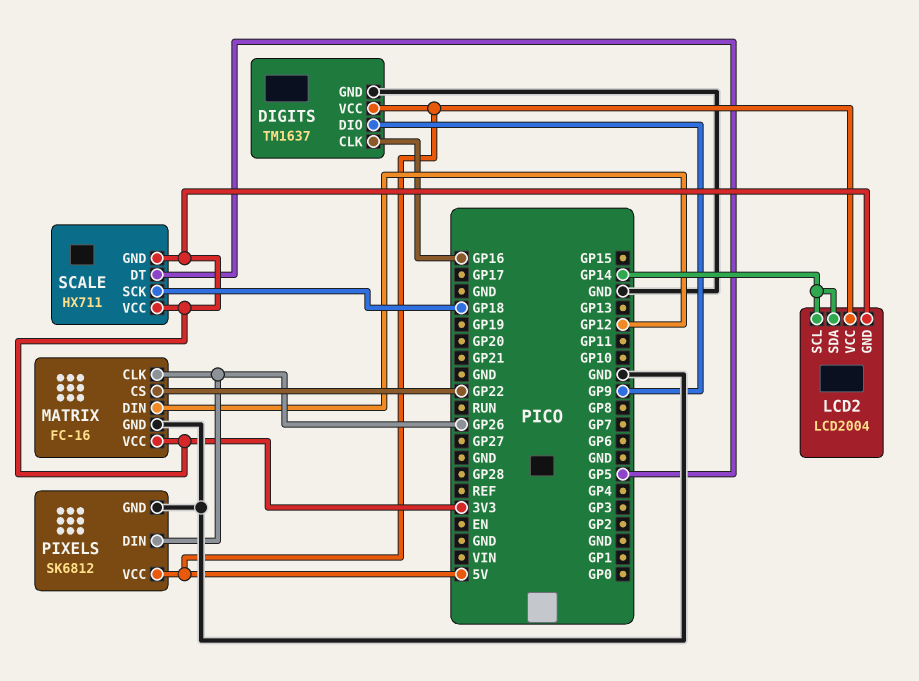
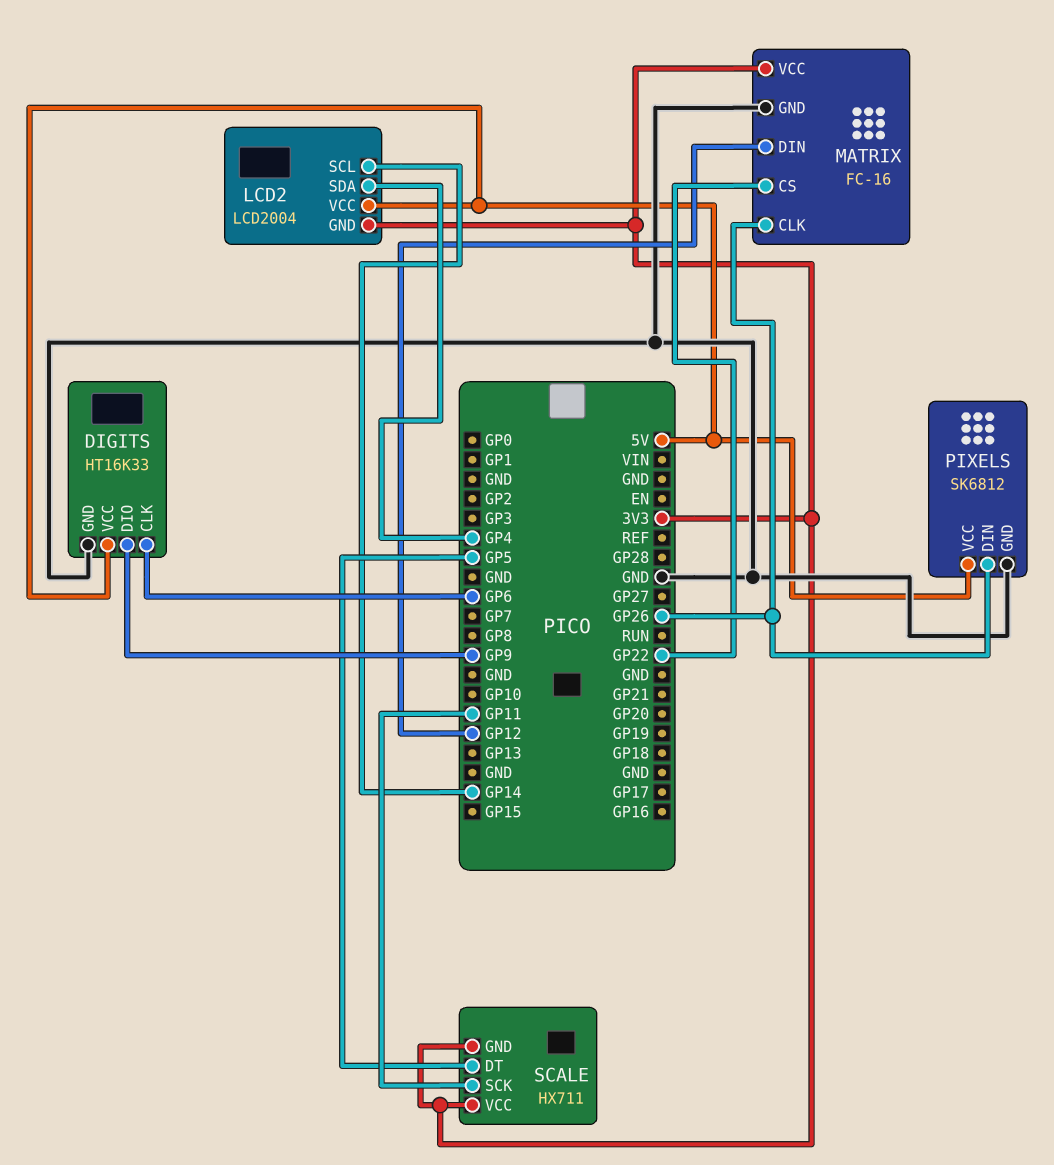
DIGITS: TM1637 -> HT16K33
DIGITS pin CLK: GP16 -> GP6
LCD2 pin SDA: GP14 -> GP4
SCALE pin SCK: GP18 -> GP11

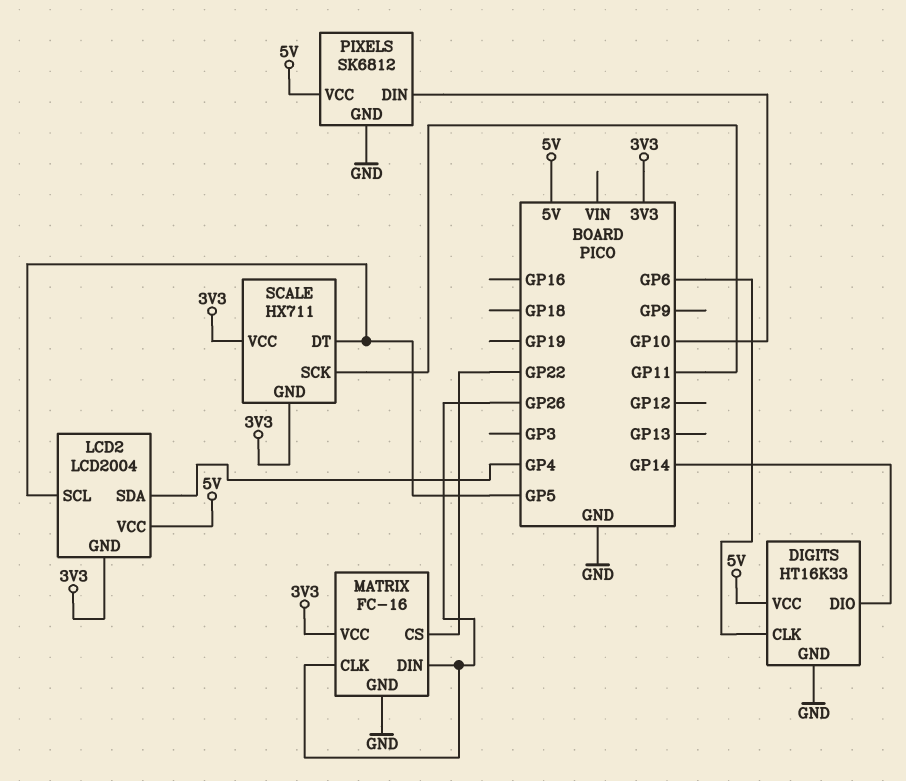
DIGITS pin DIO: GP9 -> GP14
LCD2 pin SCL: GP14 -> GP5
MATRIX pin DIN: GP12 -> GP26
PIXELS pin DIN: GP26 -> GP10

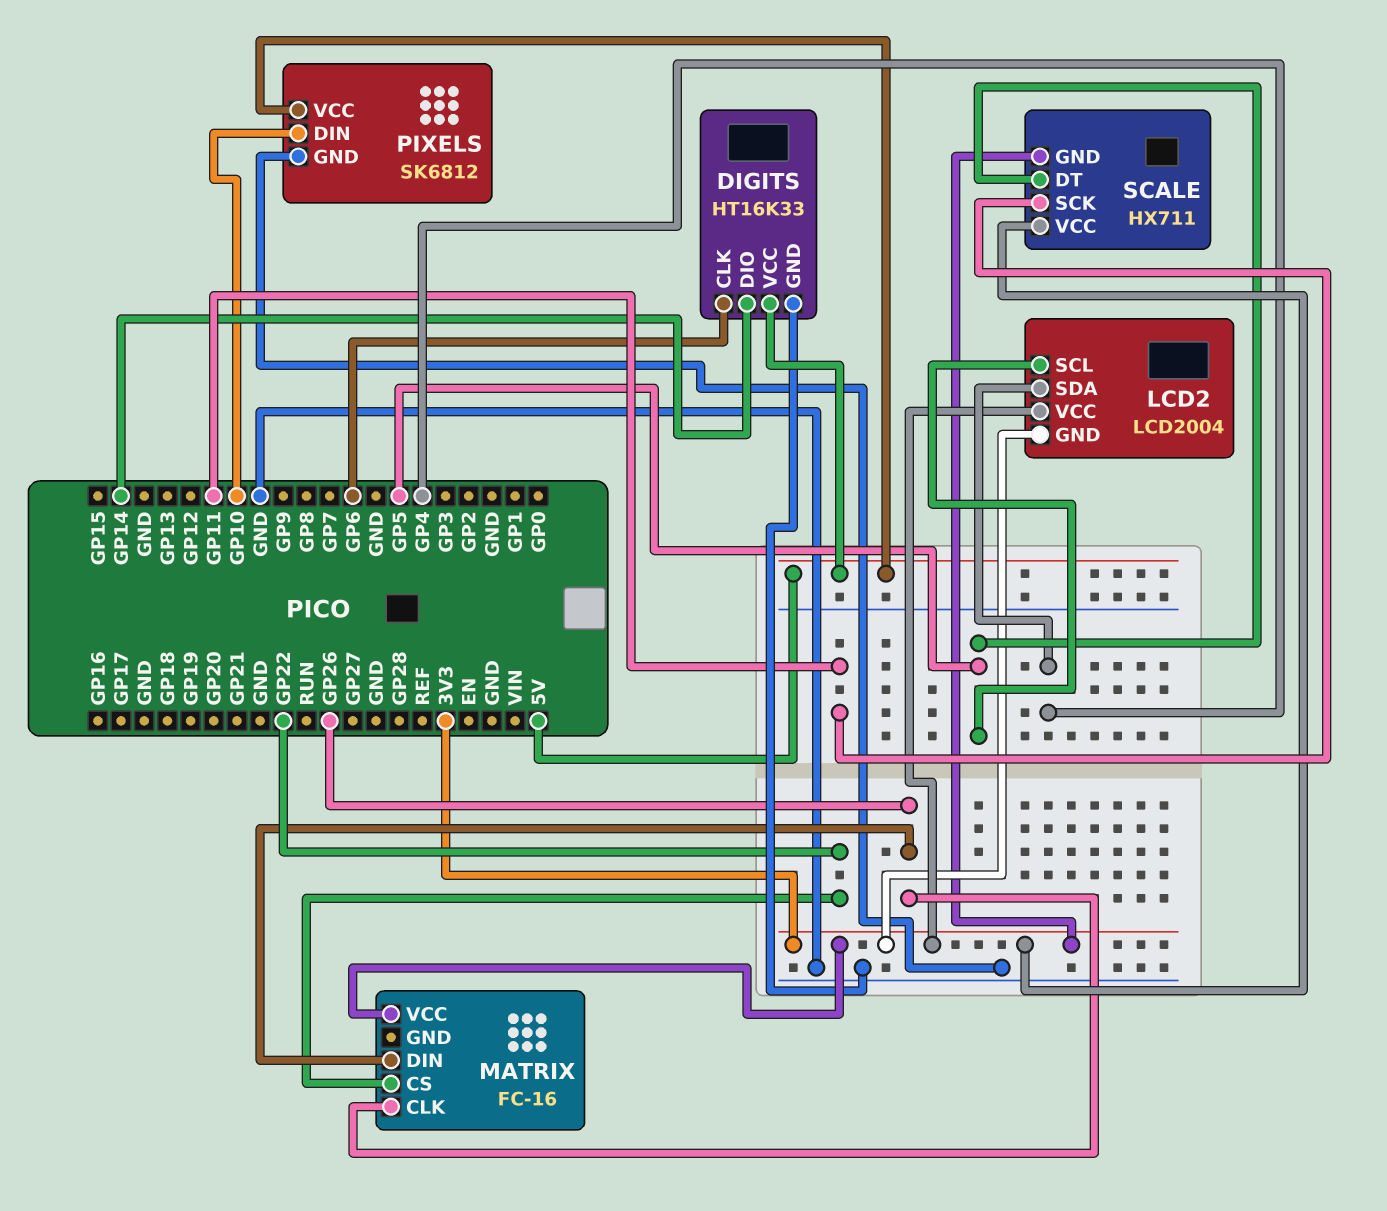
LCD2 pin VCC: 5V -> 3V3
MATRIX pin GND: GND -> none

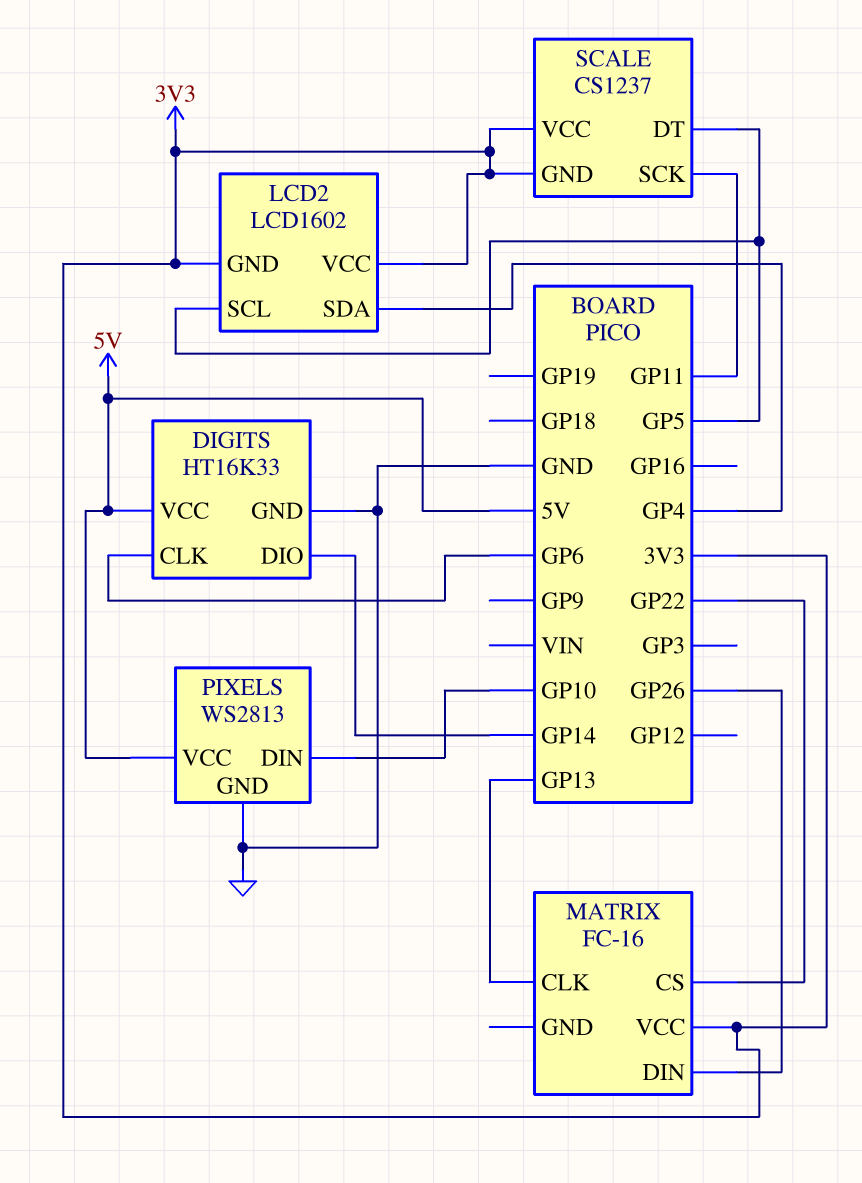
LCD2: LCD2004 -> LCD1602
MATRIX pin CLK: GP26 -> GP13
PIXELS: SK6812 -> WS2813
SCALE: HX711 -> CS1237

